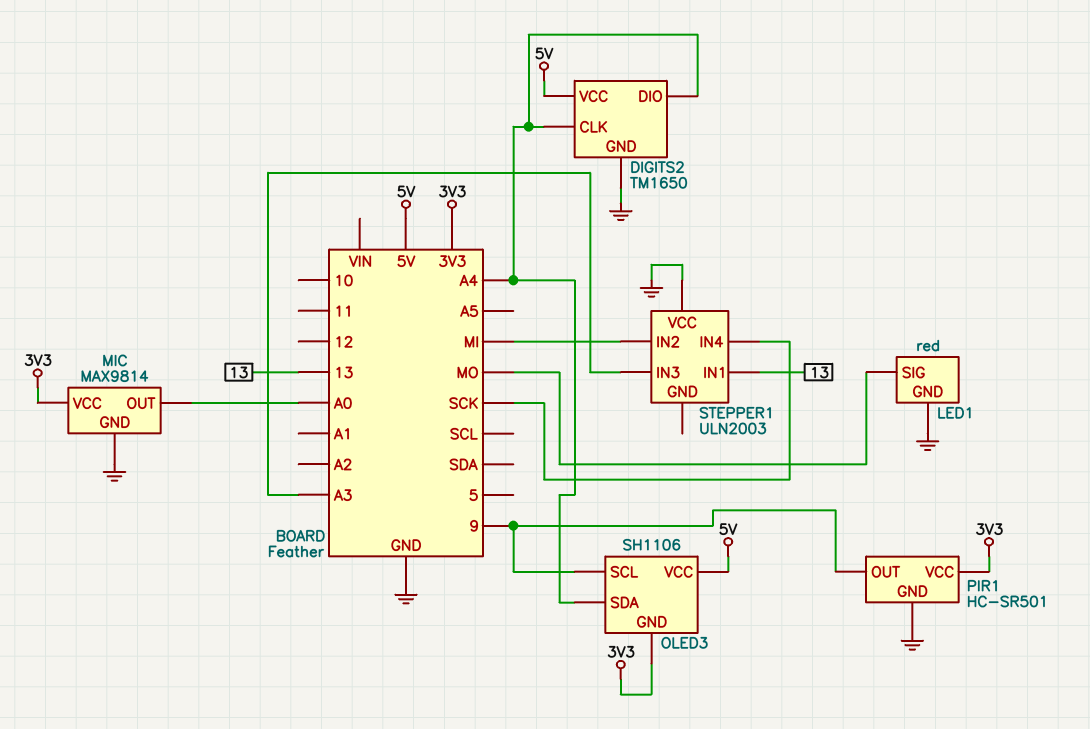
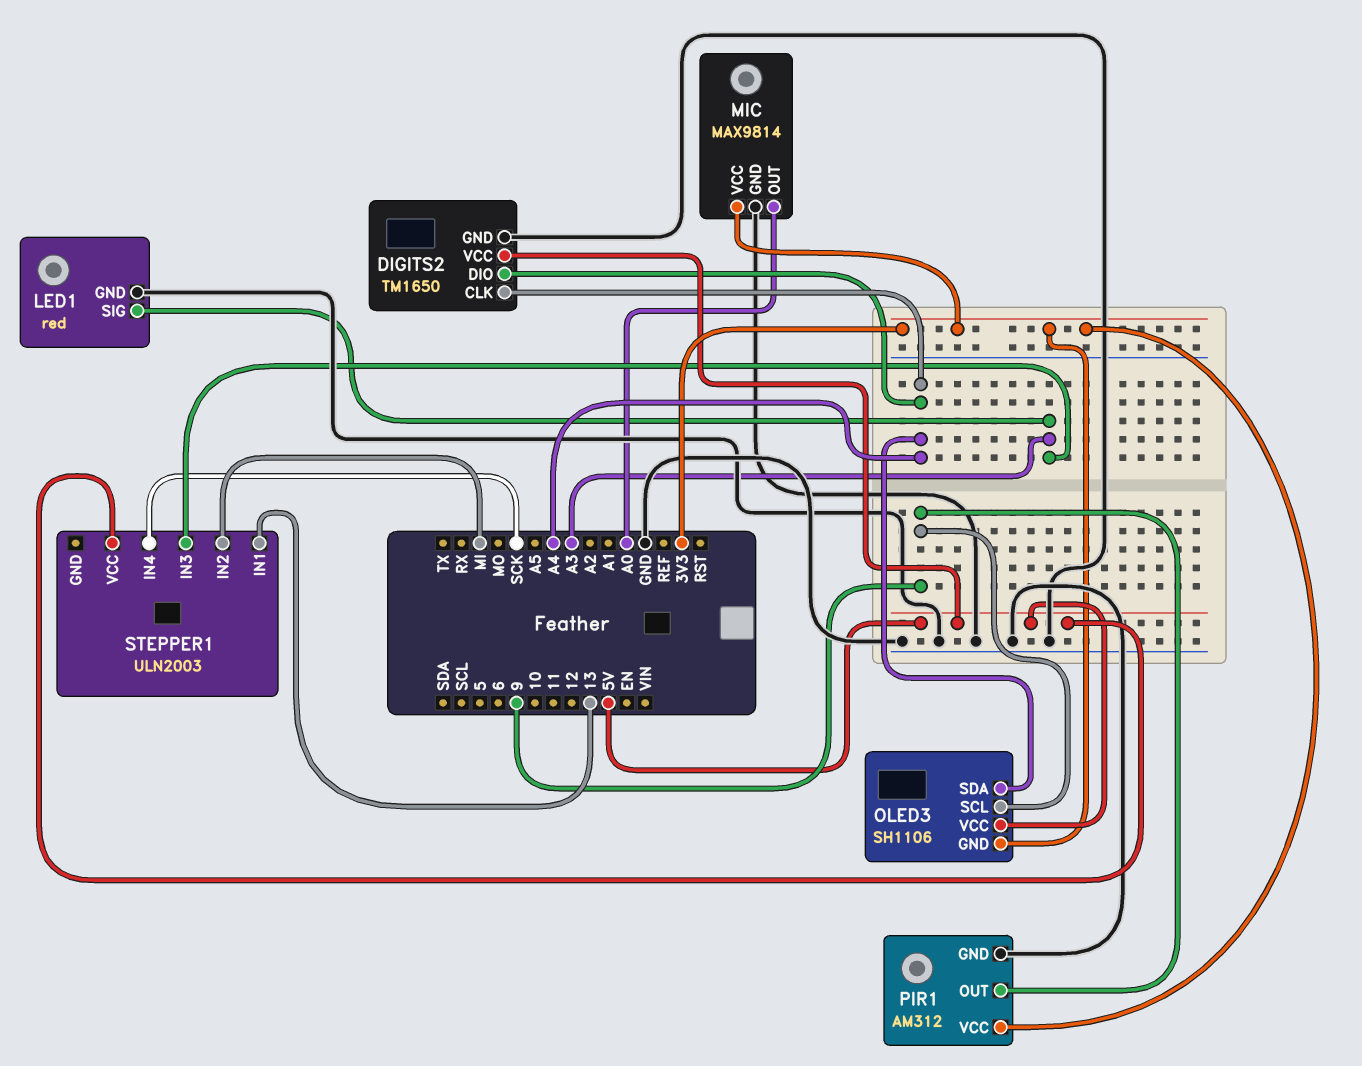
LED1 pin SIG: MO -> A3
PIR1: HC-SR501 -> AM312
STEPPER1 pin VCC: GND -> 5V

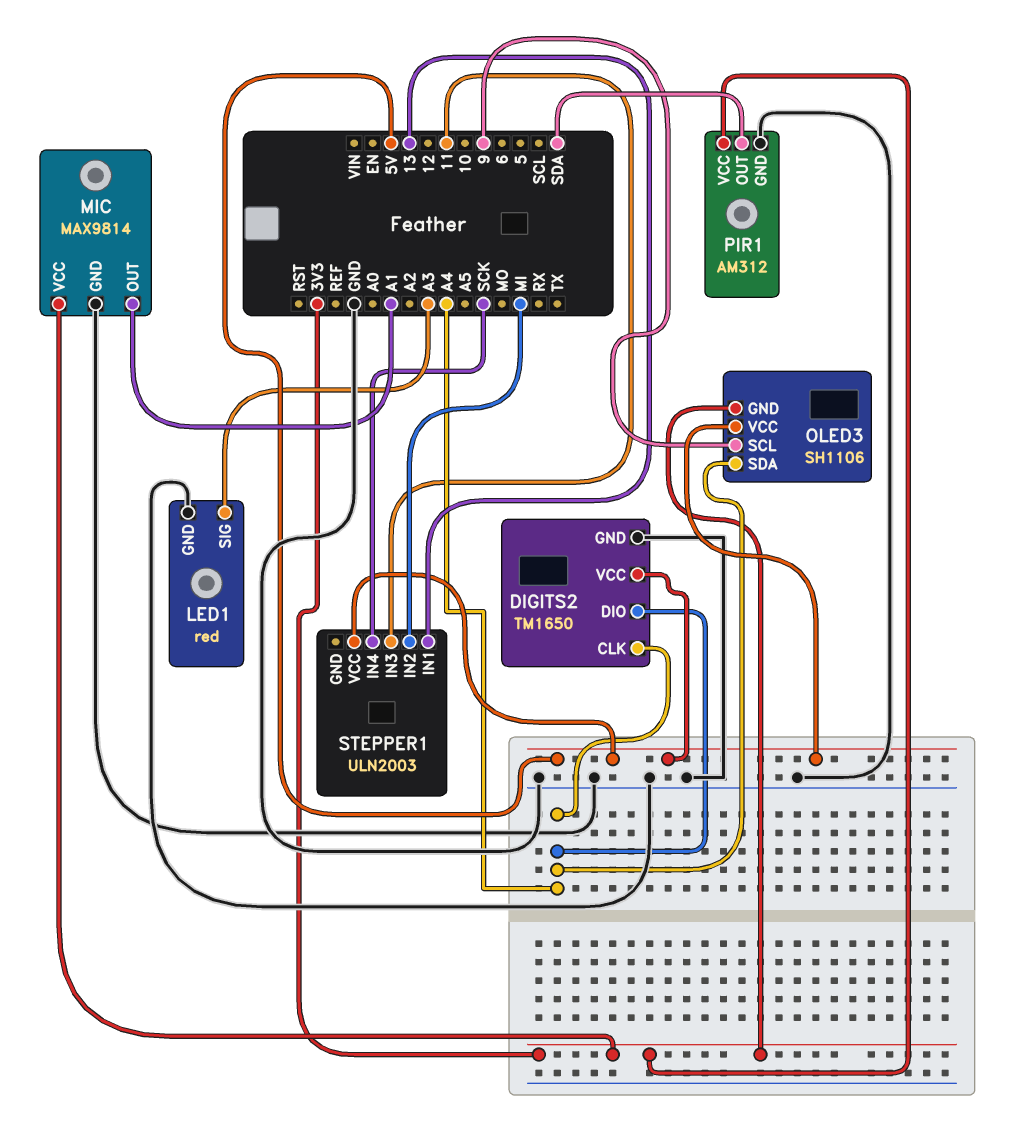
MIC pin OUT: A0 -> A1
PIR1 pin OUT: 9 -> SDA
STEPPER1 pin IN3: A3 -> 11

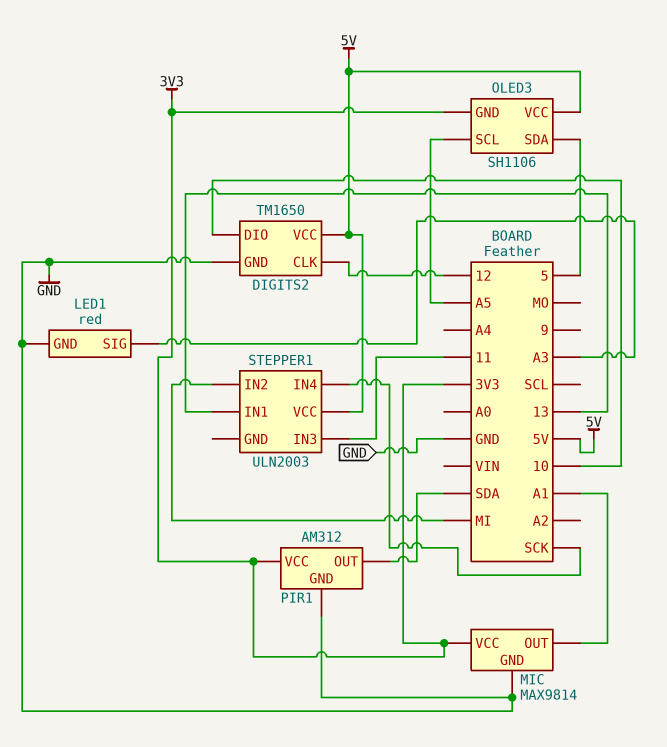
DIGITS2 pin CLK: A4 -> 12
DIGITS2 pin DIO: A4 -> 10
OLED3 pin SCL: 9 -> A5
OLED3 pin SDA: A4 -> 5

